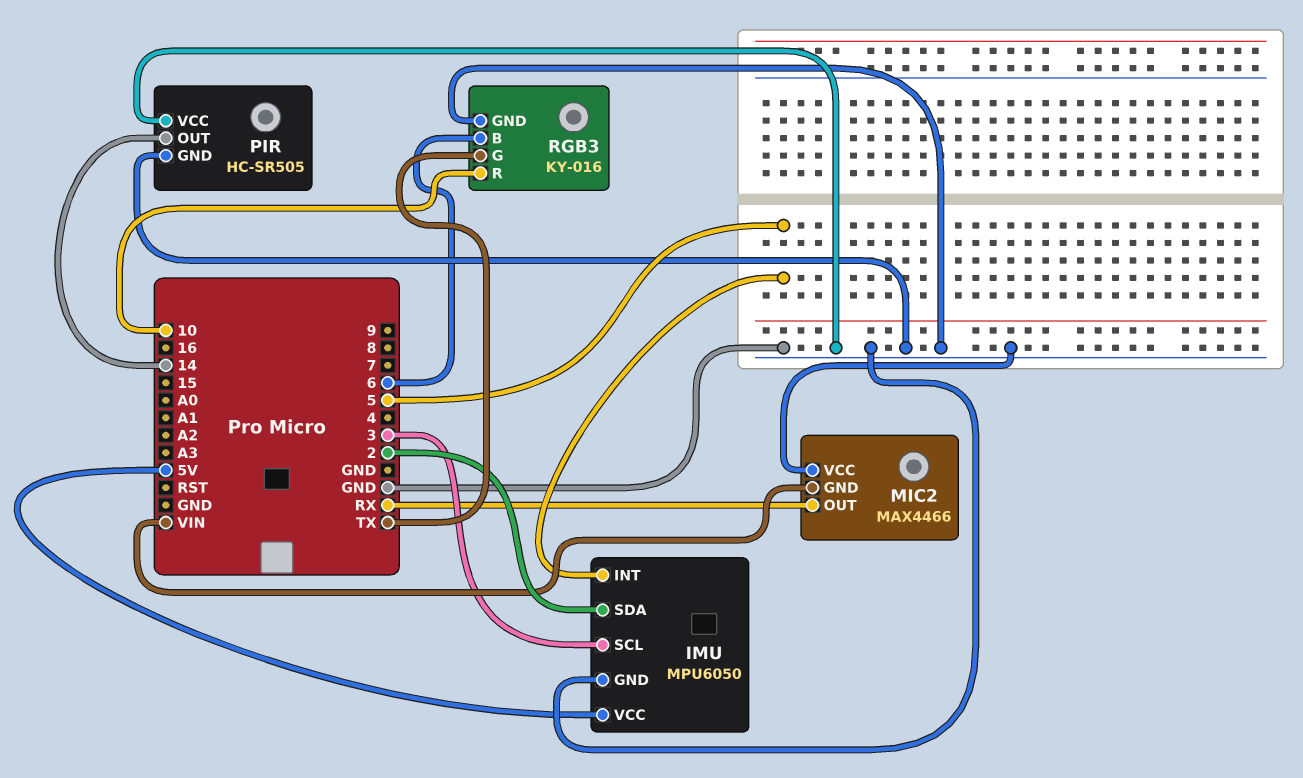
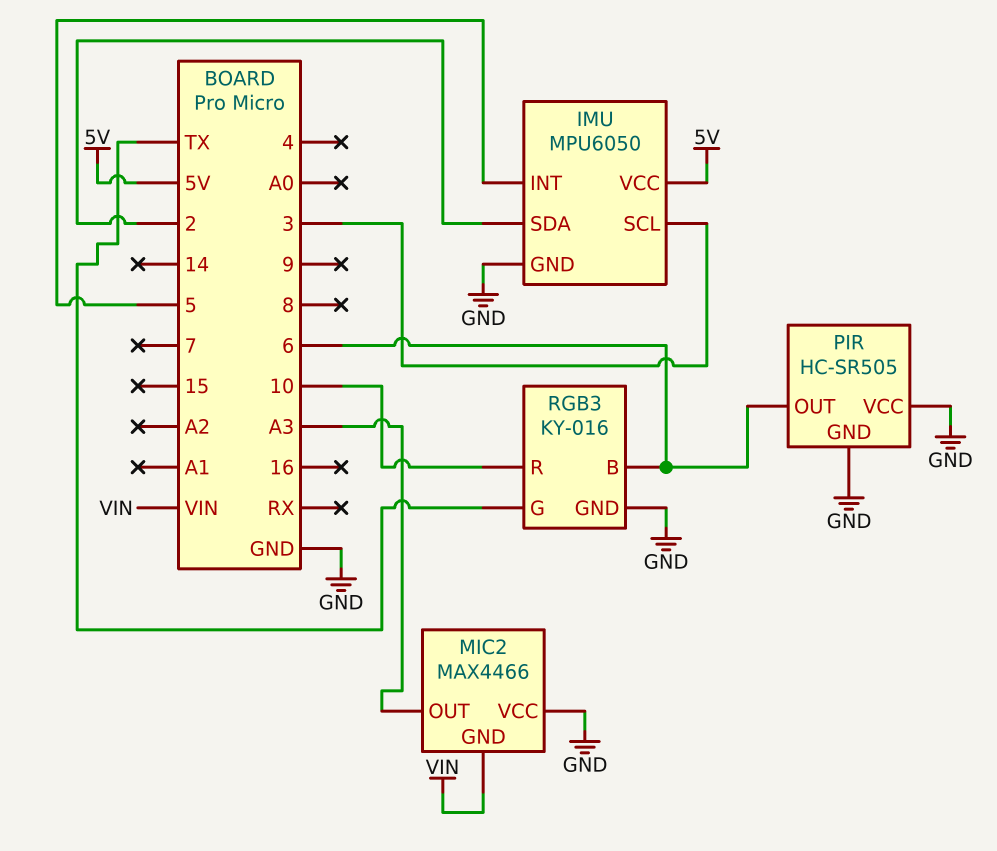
MIC2 pin OUT: RX -> A3
PIR pin OUT: 14 -> 6

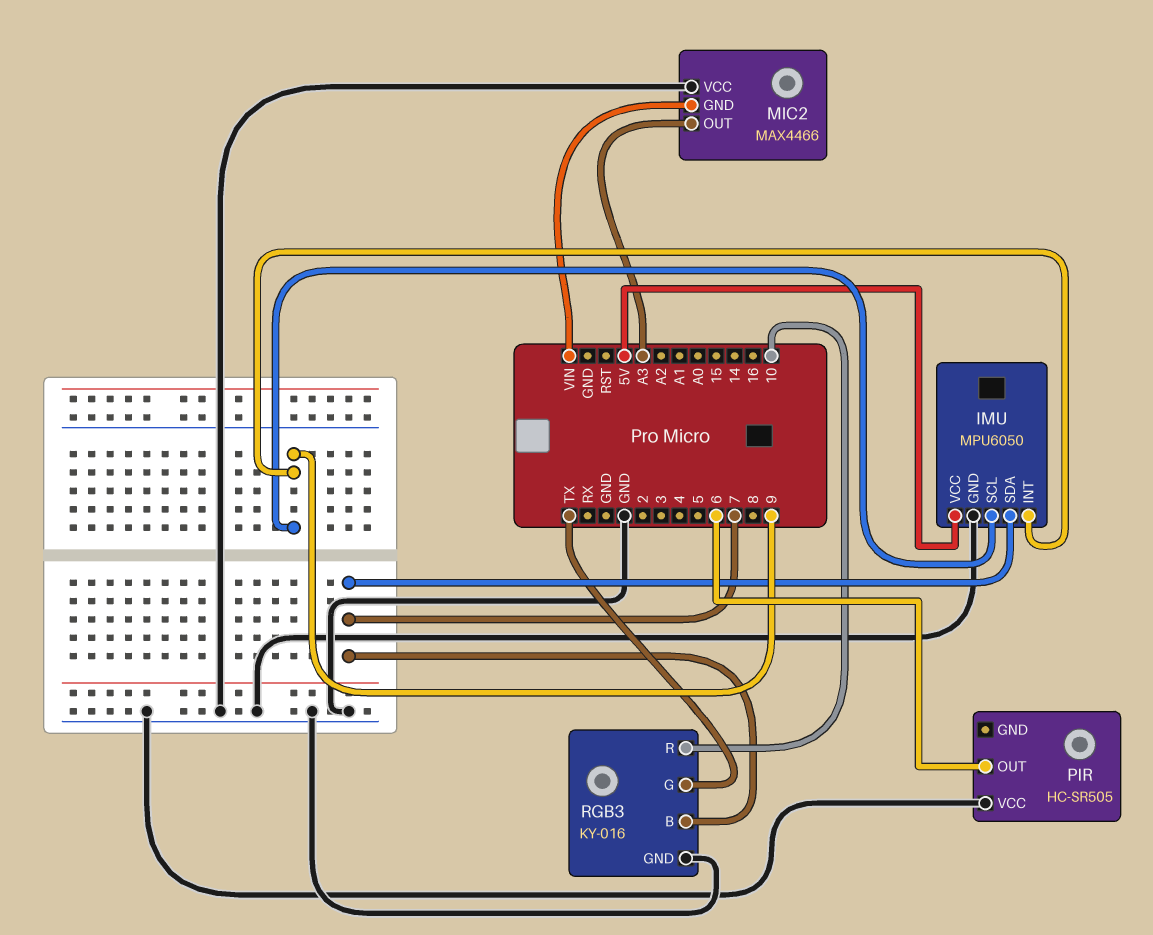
IMU pin INT: 5 -> 9
IMU pin SCL: 3 -> 9
IMU pin SDA: 2 -> 7
PIR pin GND: GND -> none
RGB3 pin B: 6 -> 7

